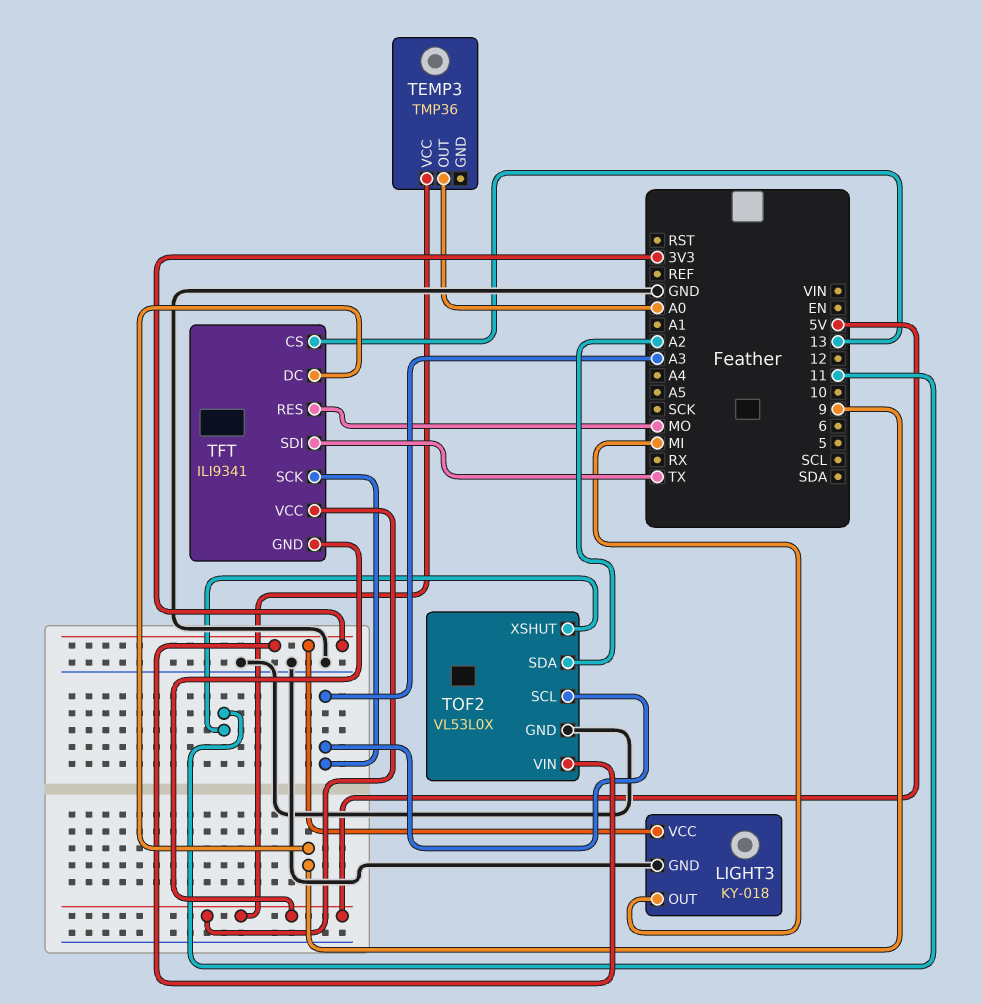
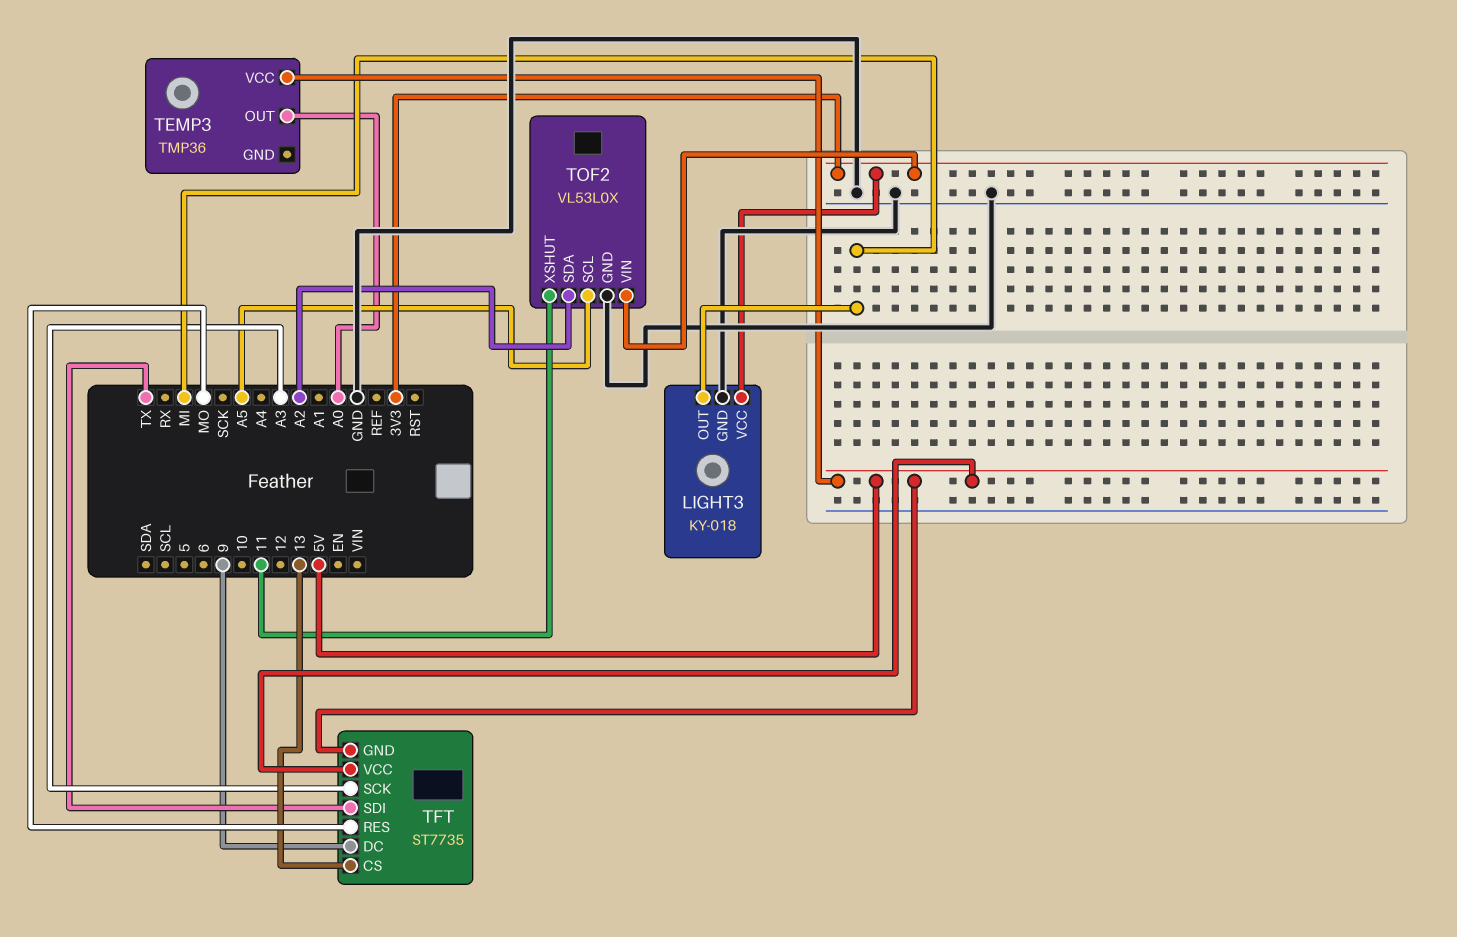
TFT: ILI9341 -> ST7735
TOF2 pin SCL: A3 -> A5

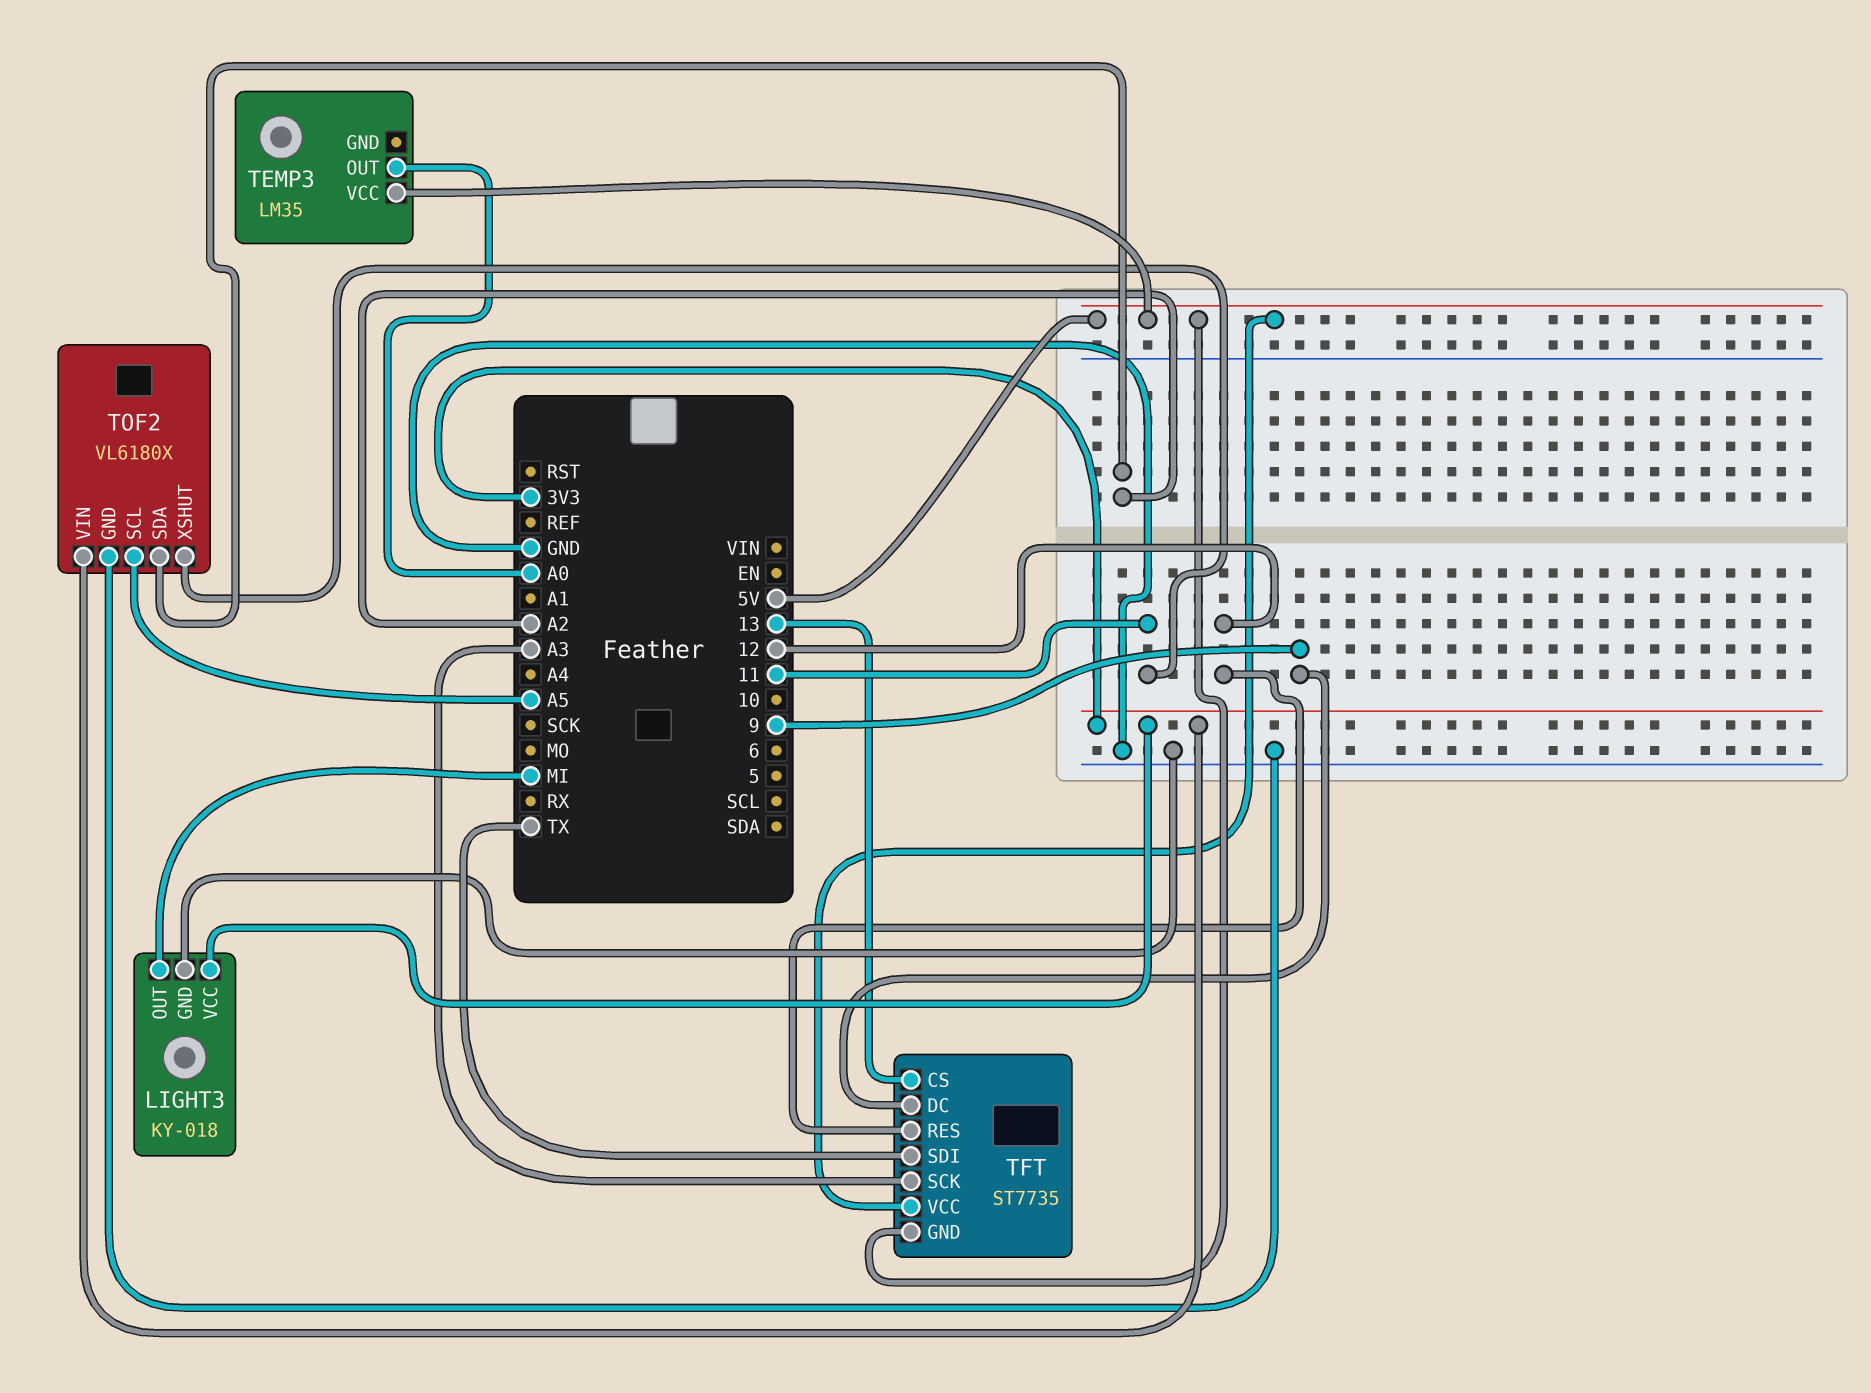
TEMP3: TMP36 -> LM35
TFT pin RES: MO -> 12
TOF2: VL53L0X -> VL6180X

